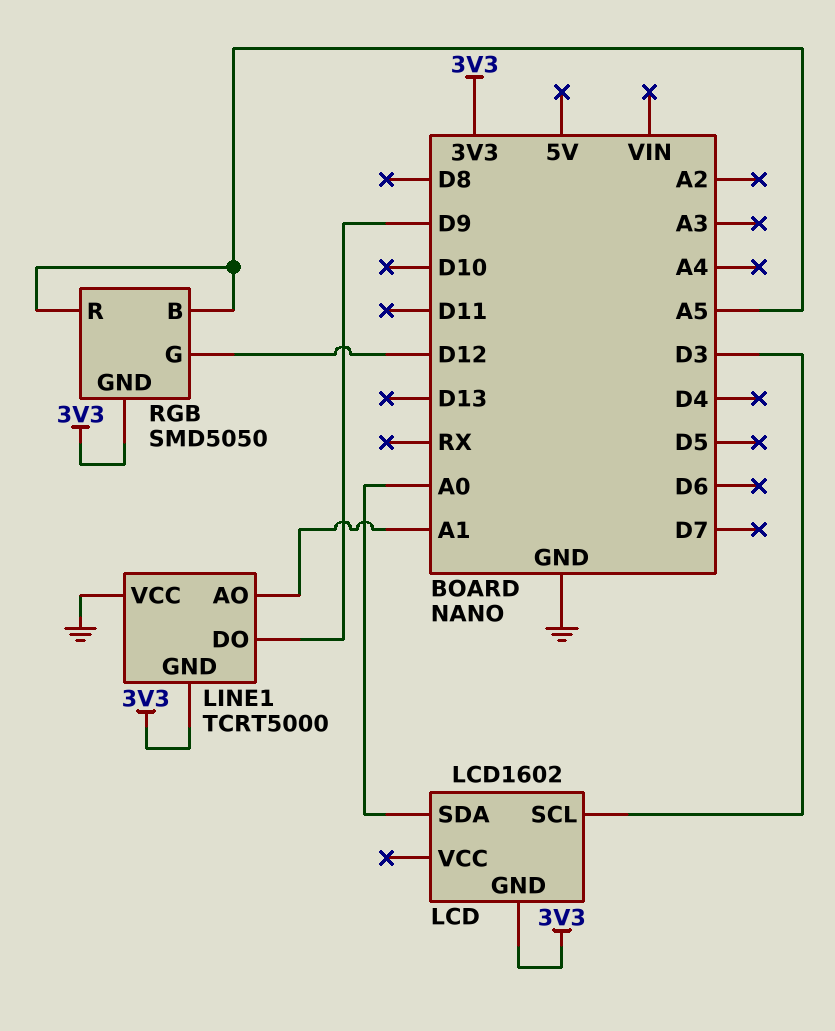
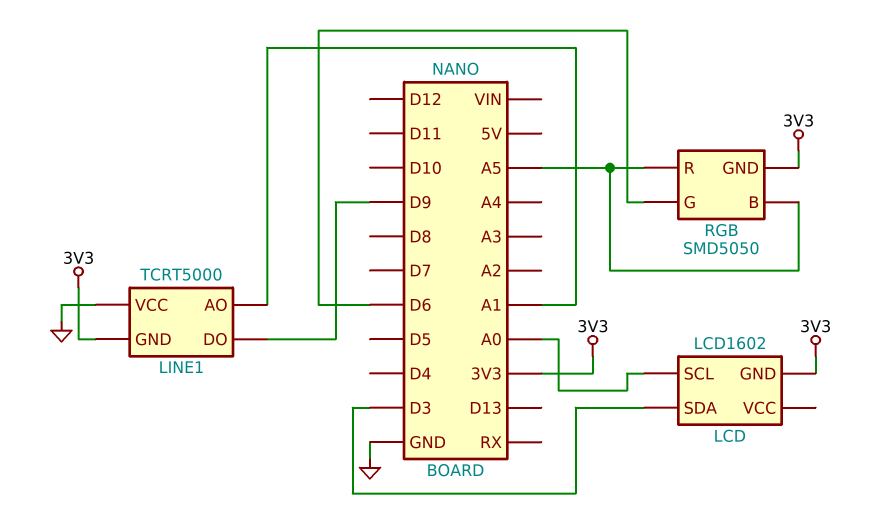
LCD pin SCL: D3 -> A0
LCD pin SDA: A0 -> D3
RGB pin G: D12 -> D6

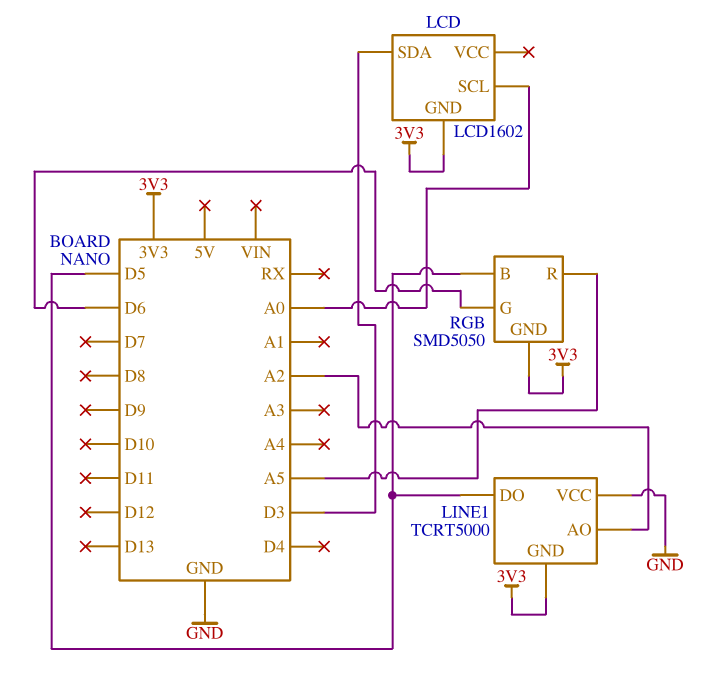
LINE1 pin AO: A1 -> A2
LINE1 pin DO: D9 -> D5
RGB pin B: A5 -> D5

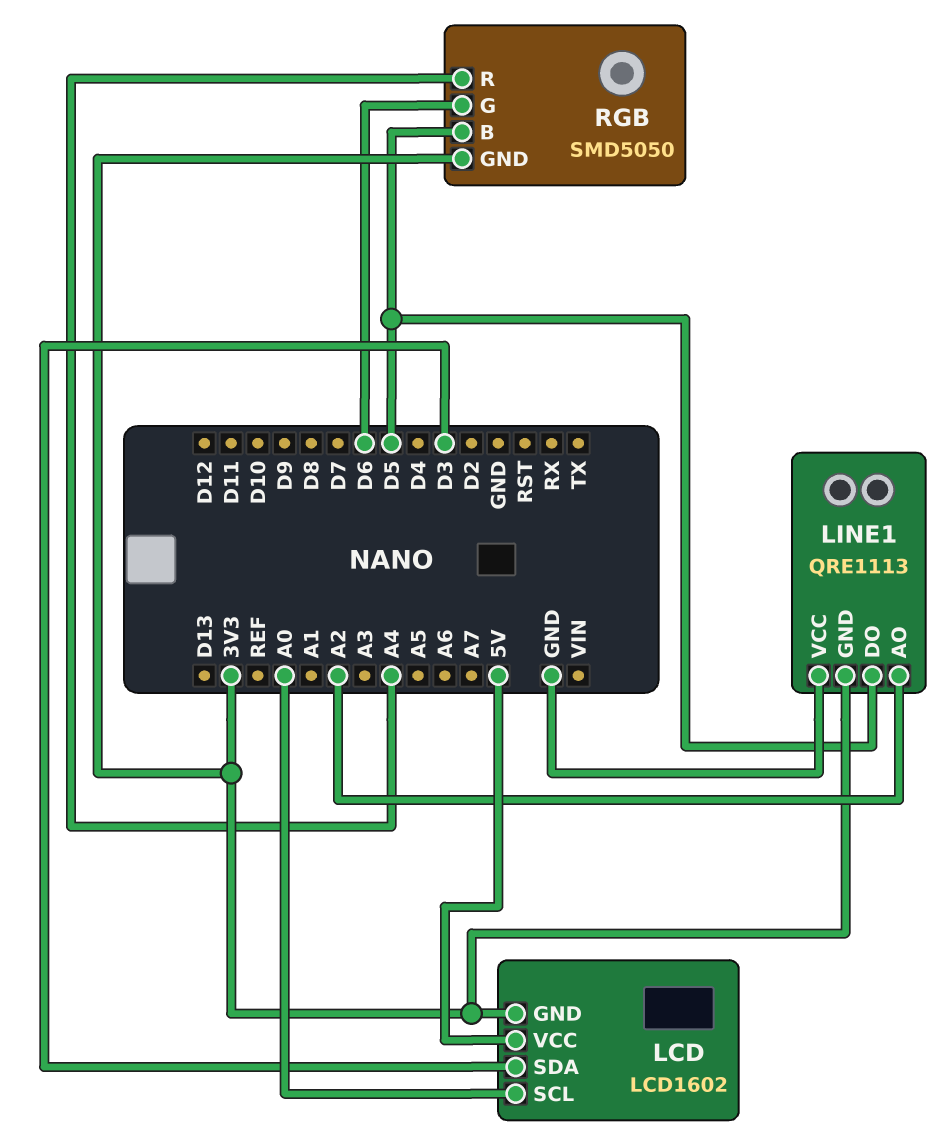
LCD pin VCC: none -> 5V
LINE1: TCRT5000 -> QRE1113
RGB pin R: A5 -> A4

